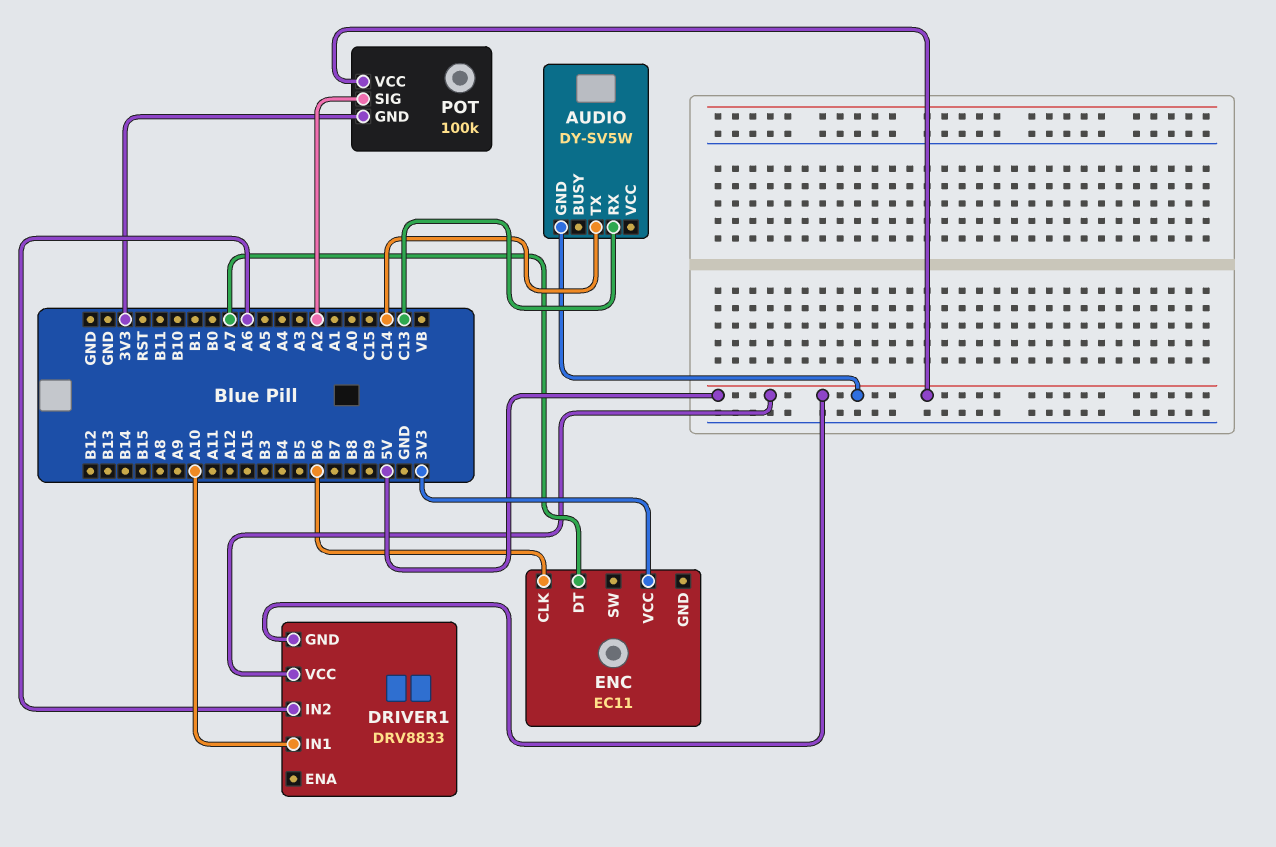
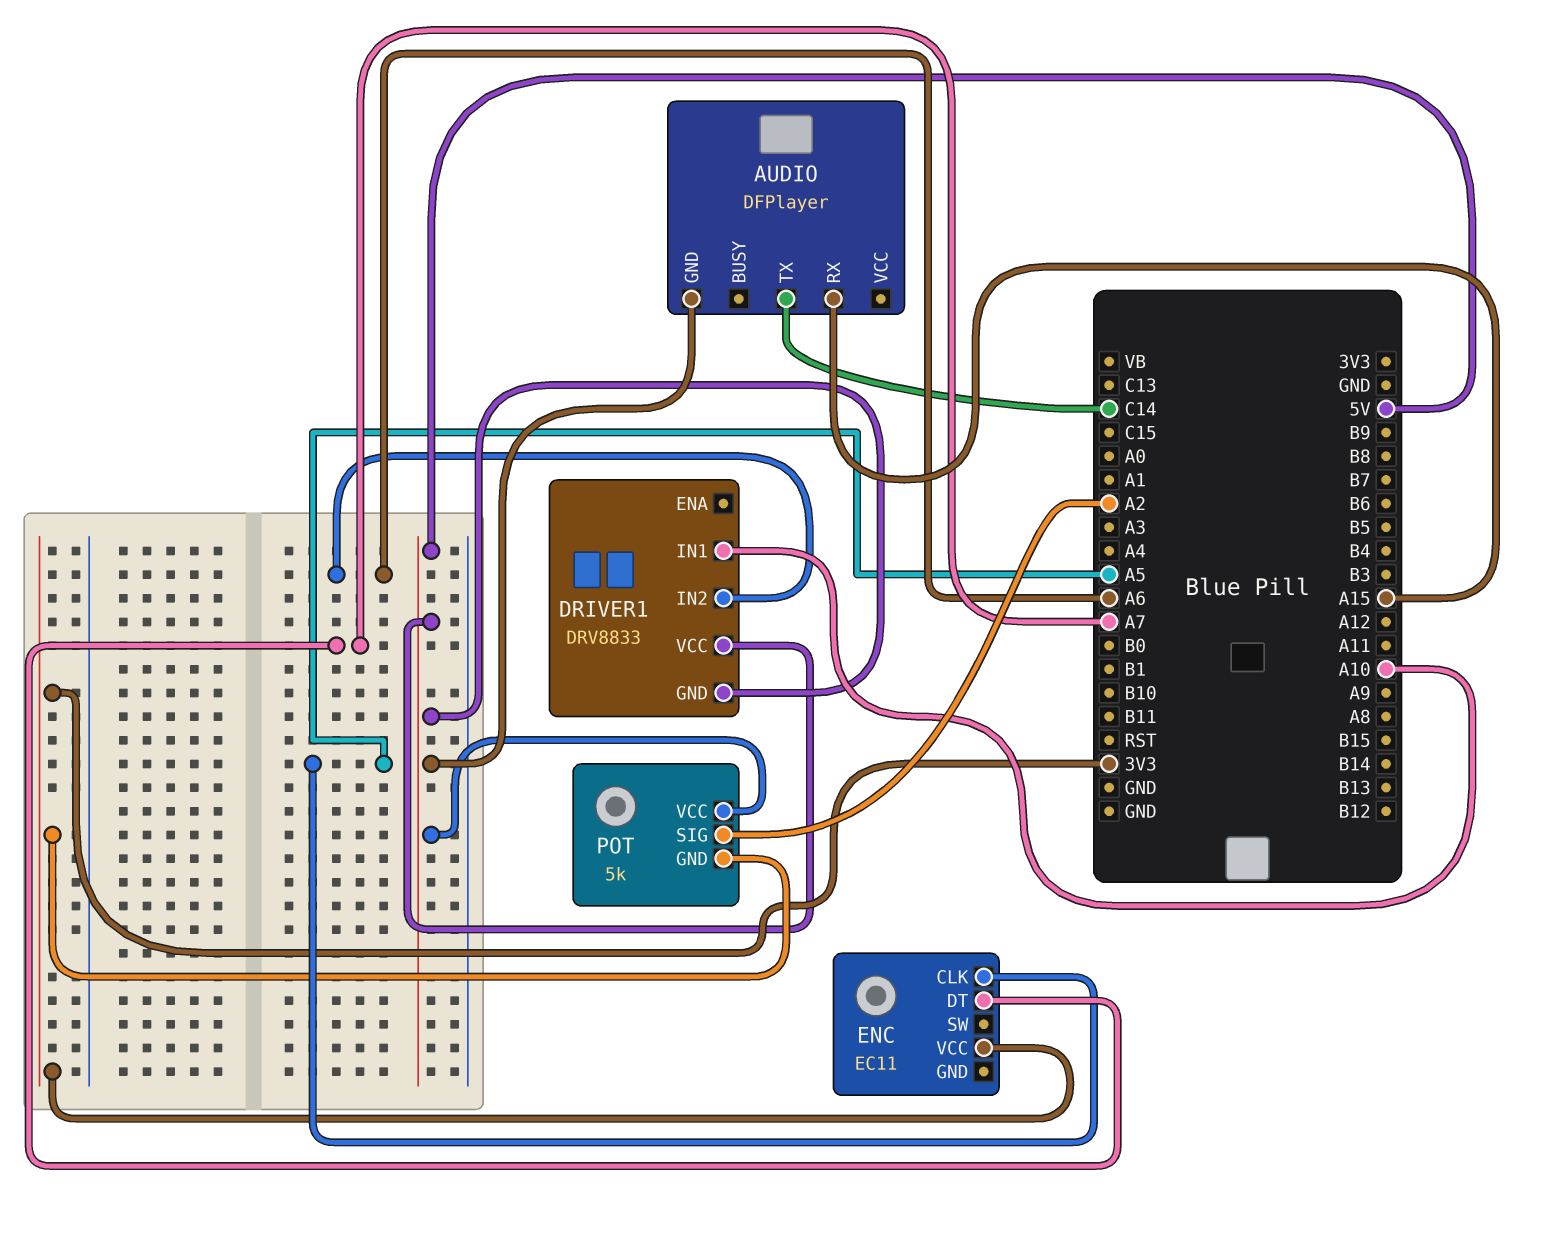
AUDIO: DY-SV5W -> DFPlayer
AUDIO pin RX: C13 -> A15
ENC pin CLK: B6 -> A5
POT: 100k -> 5k

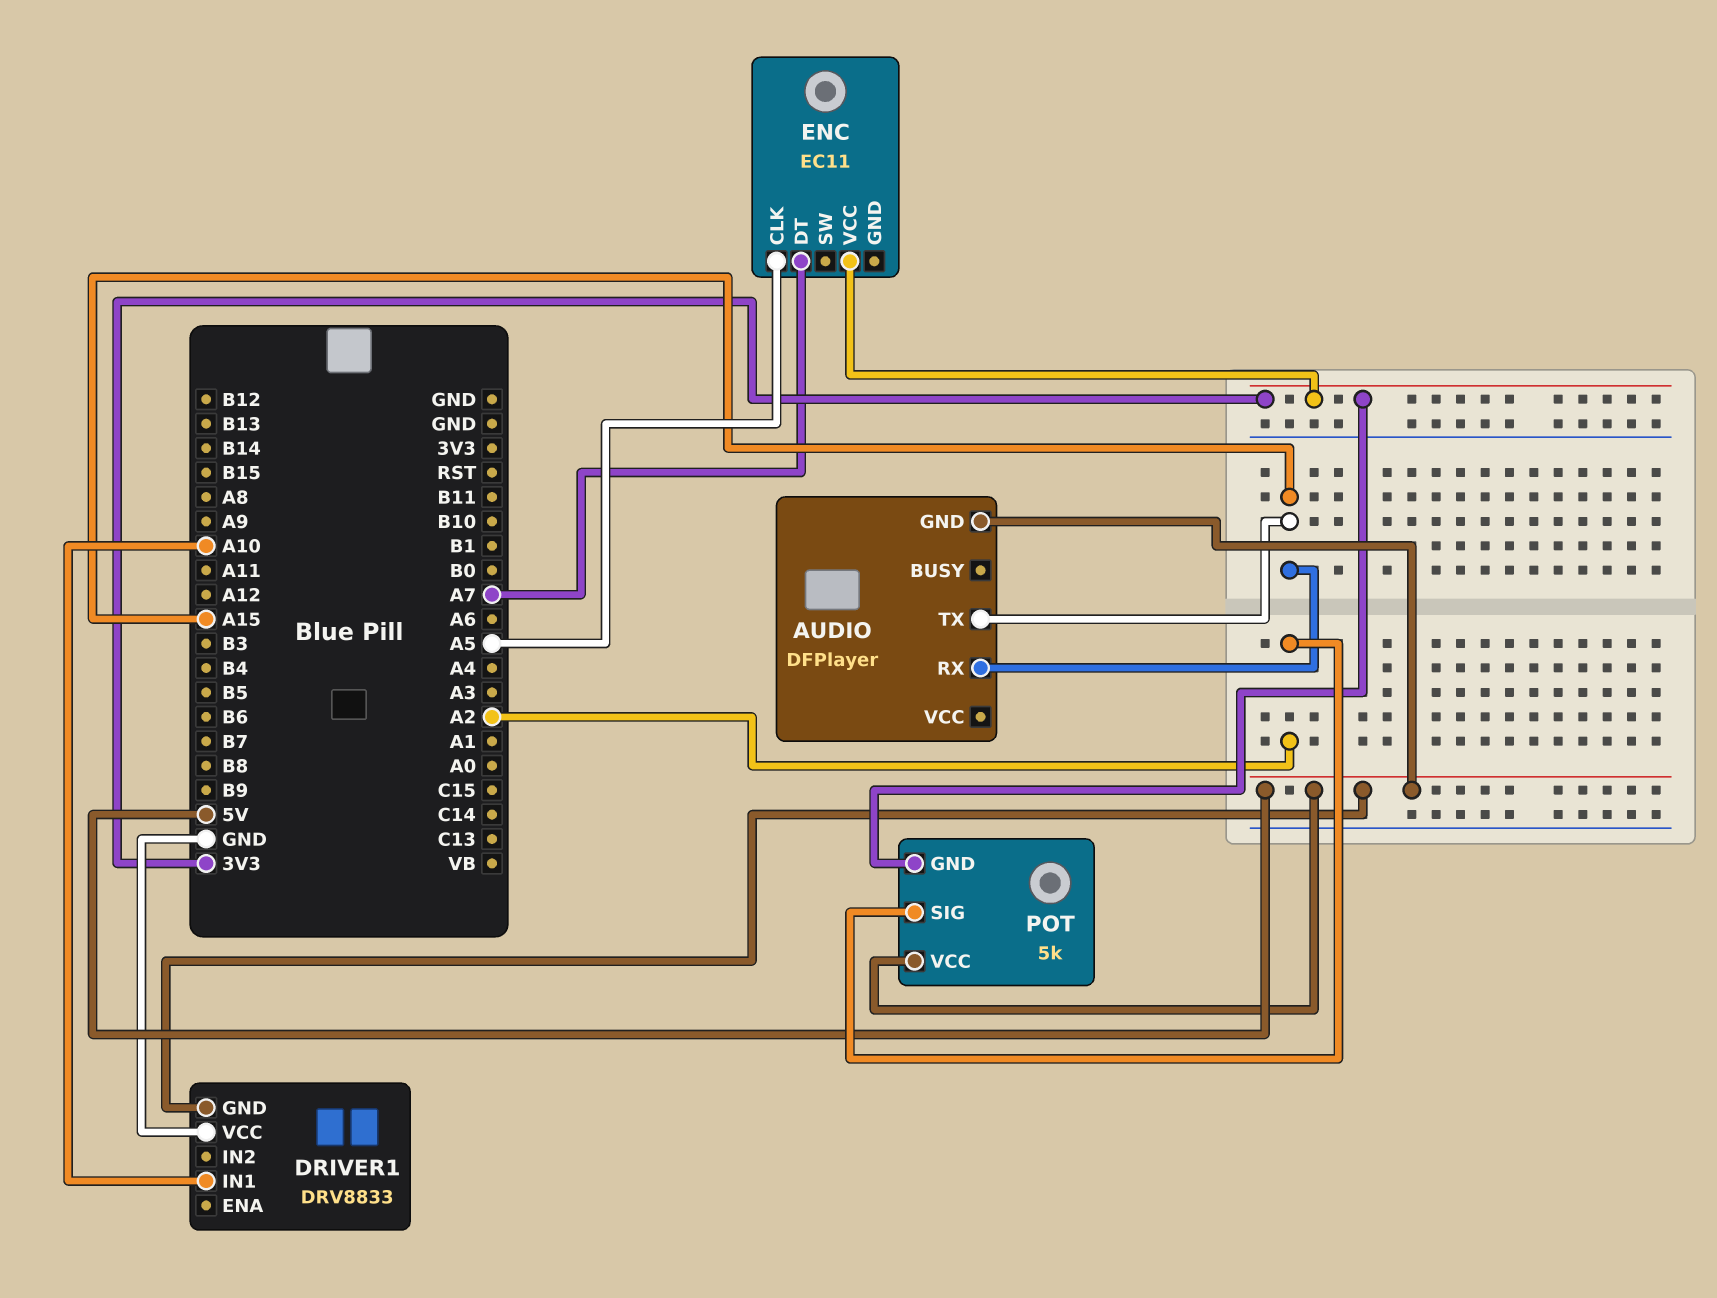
AUDIO pin TX: C14 -> A15
DRIVER1 pin IN2: A6 -> none
DRIVER1 pin VCC: 5V -> GND

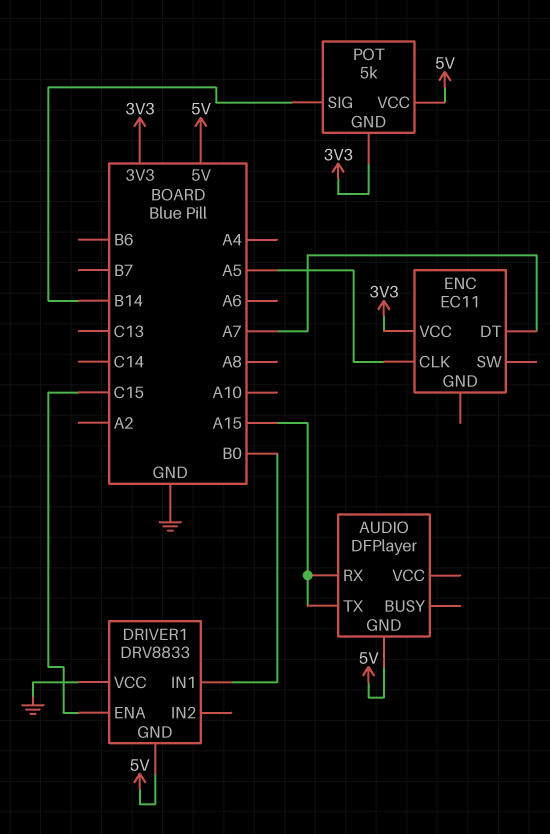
DRIVER1 pin ENA: none -> C15
DRIVER1 pin IN1: A10 -> B0
POT pin SIG: A2 -> B14

